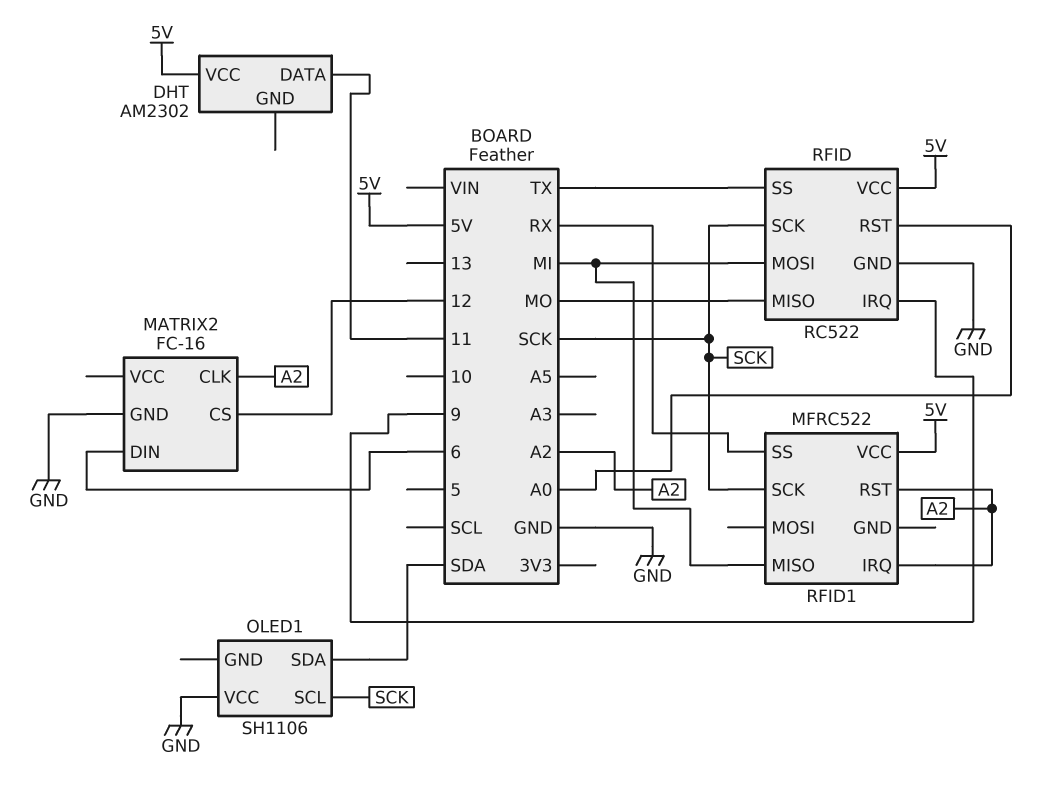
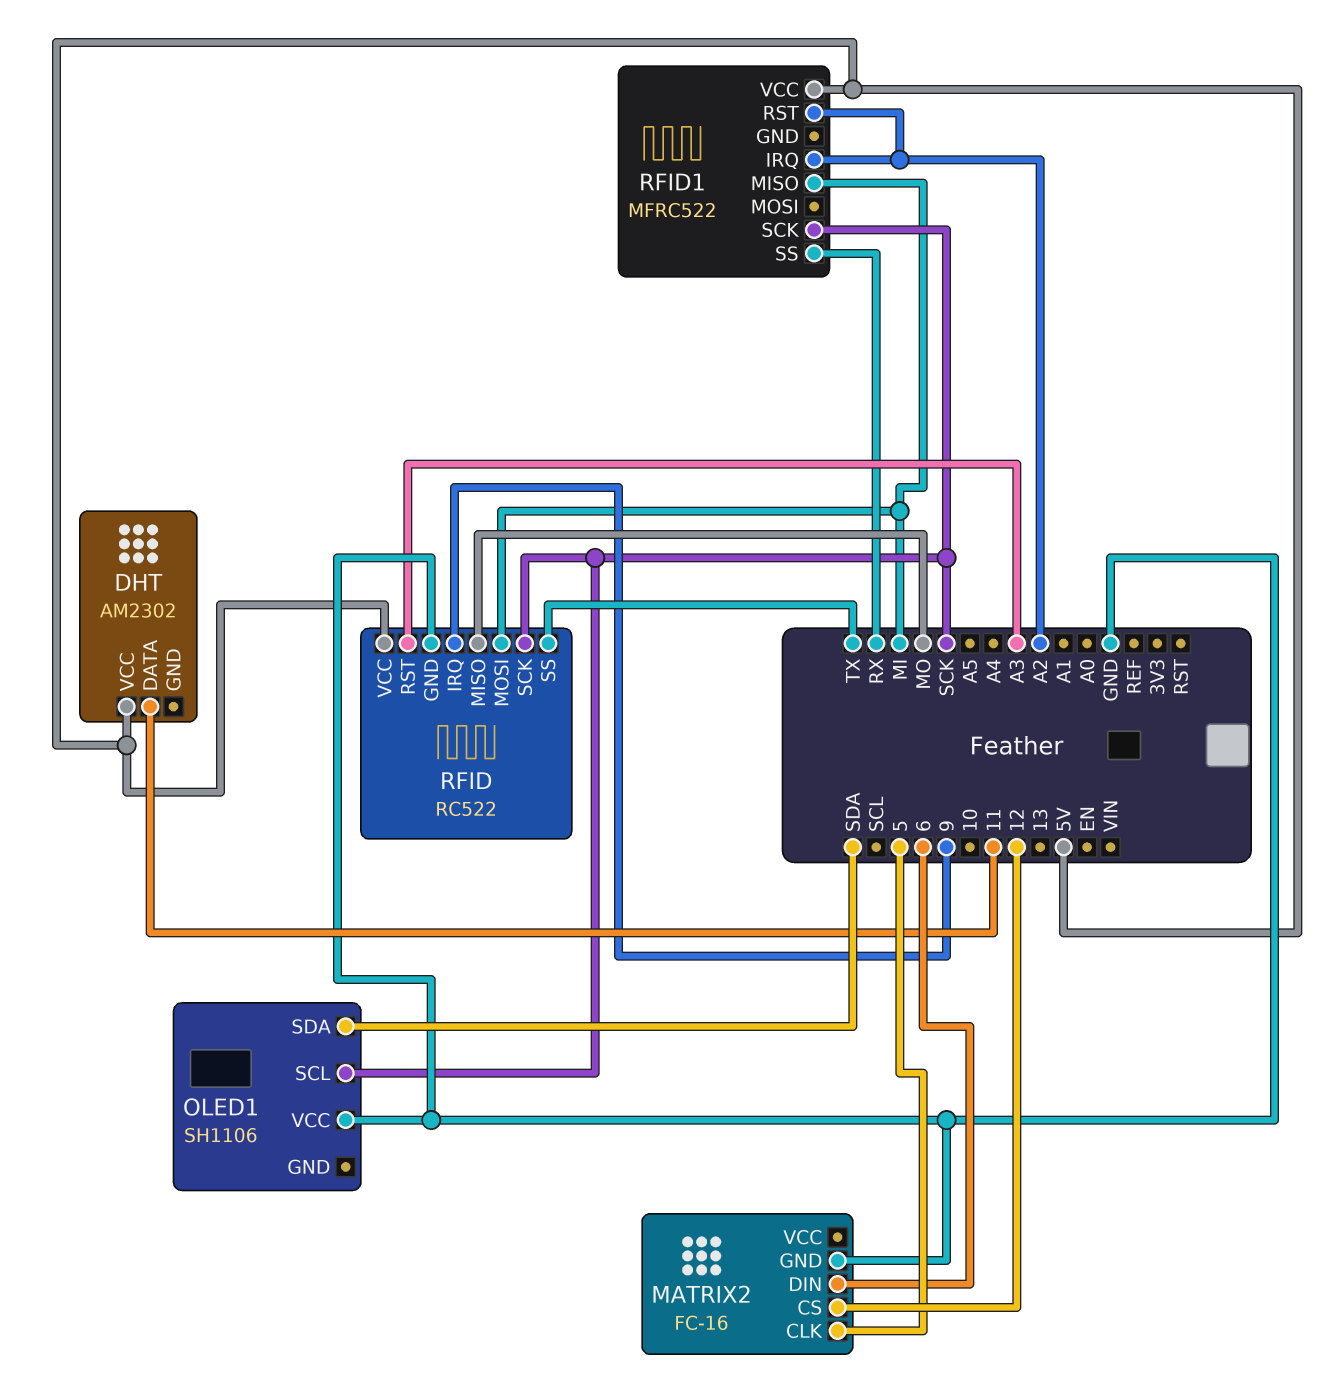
MATRIX2 pin CLK: A2 -> 5
RFID pin RST: A0 -> A3

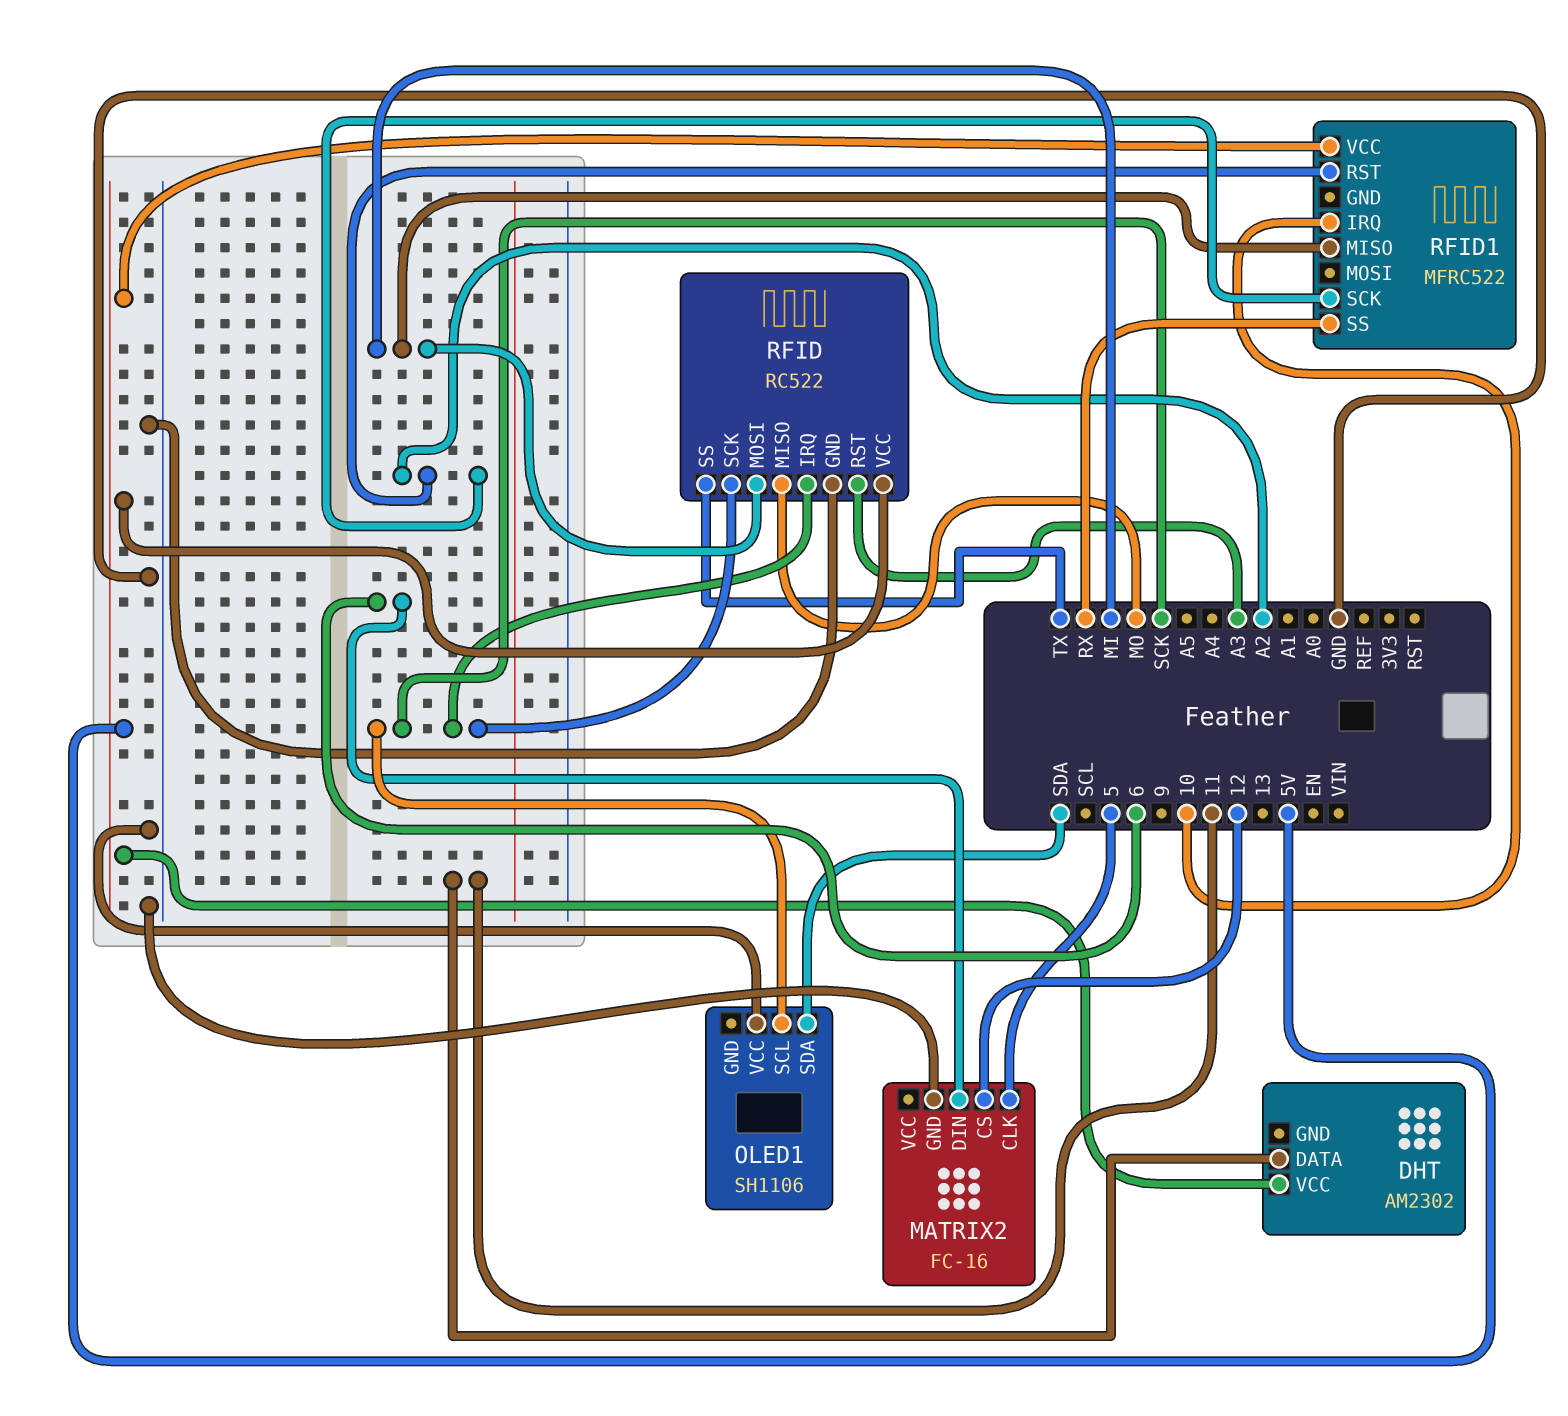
RFID pin IRQ: 9 -> SCK
RFID1 pin IRQ: A2 -> 10
RFID1 pin SCK: SCK -> A2

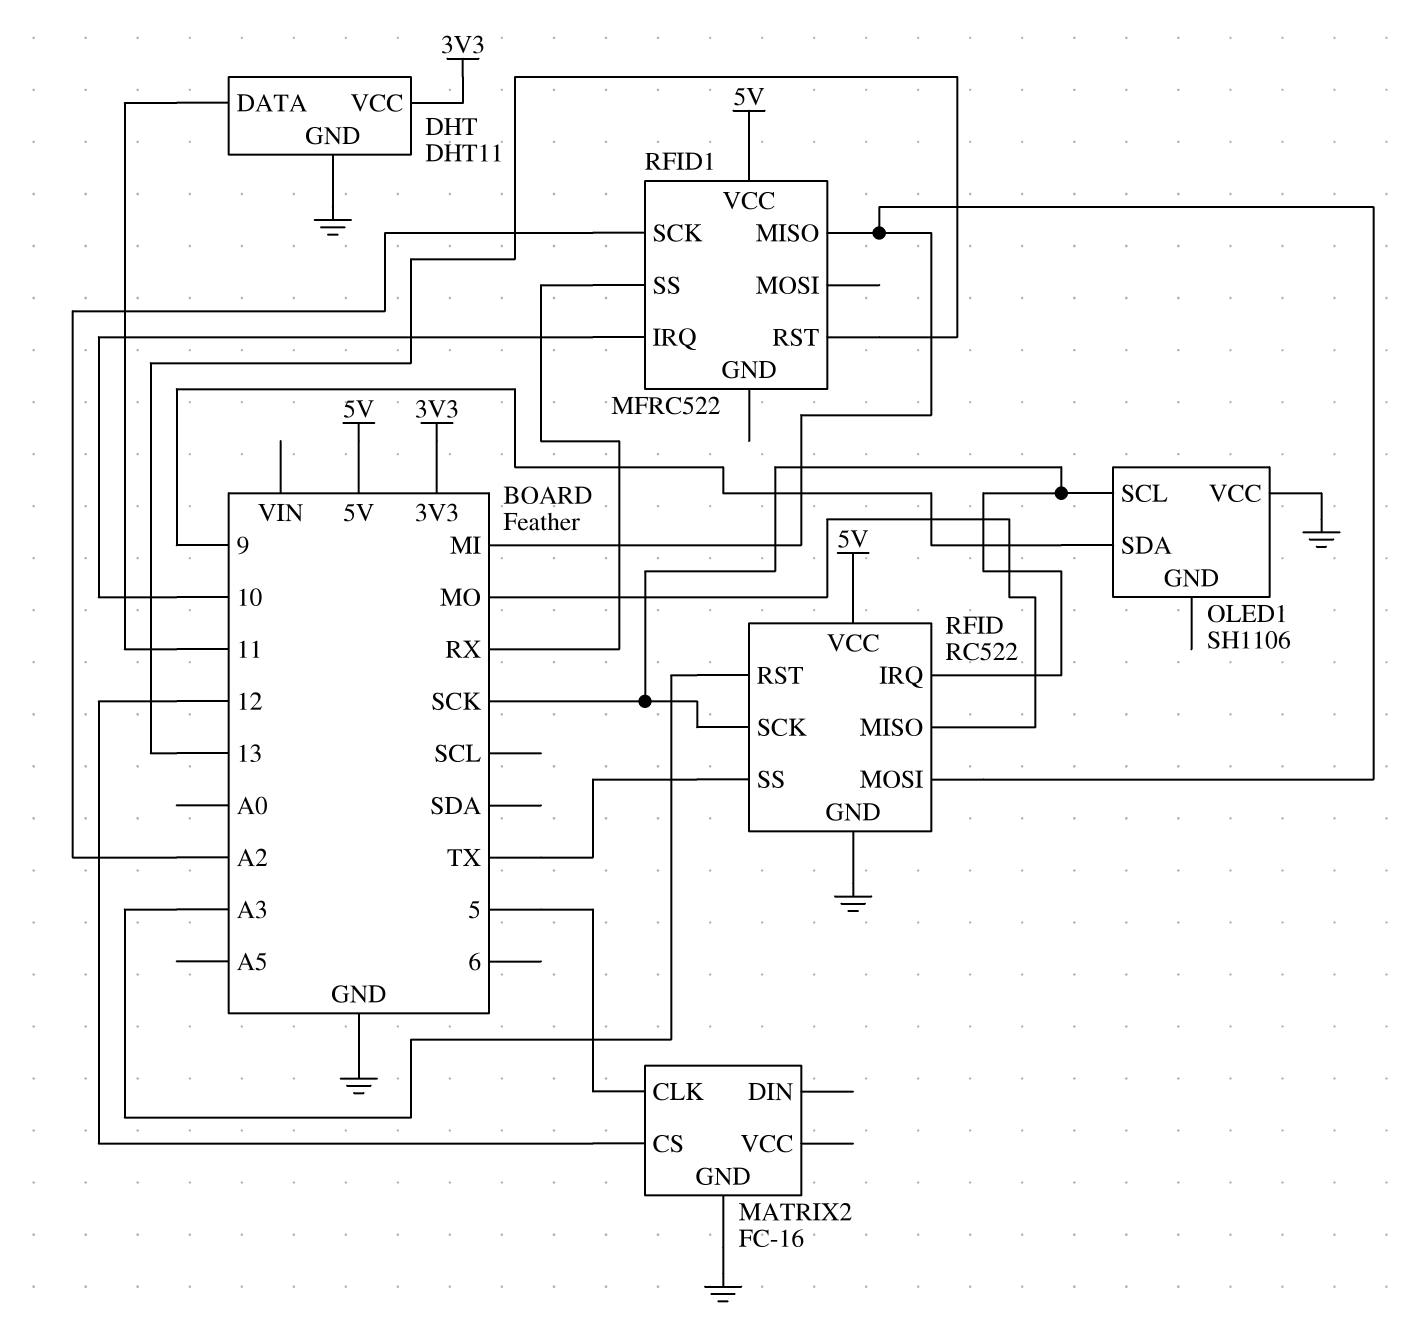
DHT: AM2302 -> DHT11
DHT pin GND: none -> GND
DHT pin VCC: 5V -> 3V3
MATRIX2 pin DIN: 6 -> none
OLED1 pin SDA: SDA -> 9
RFID1 pin RST: A2 -> 13

